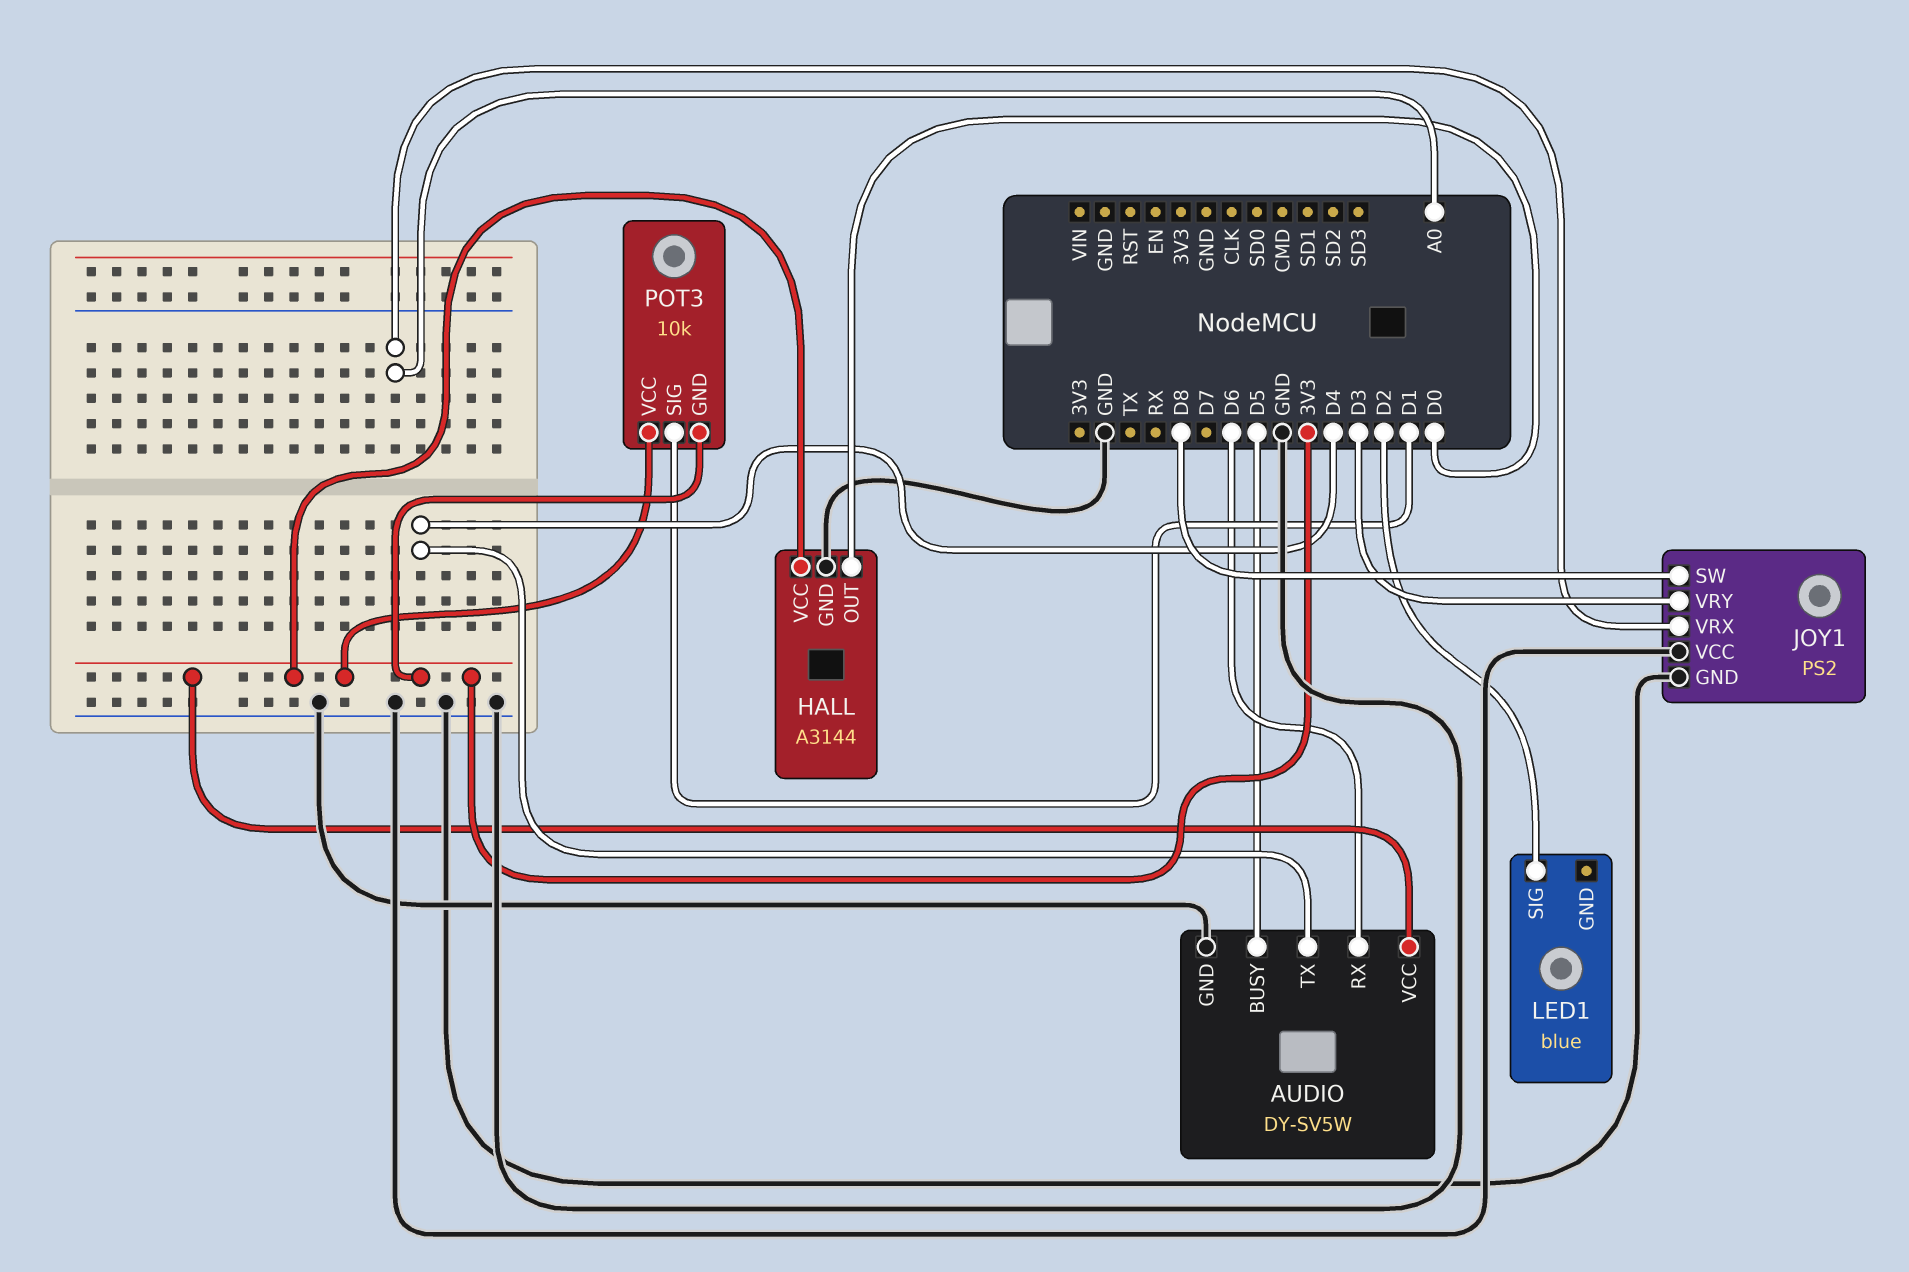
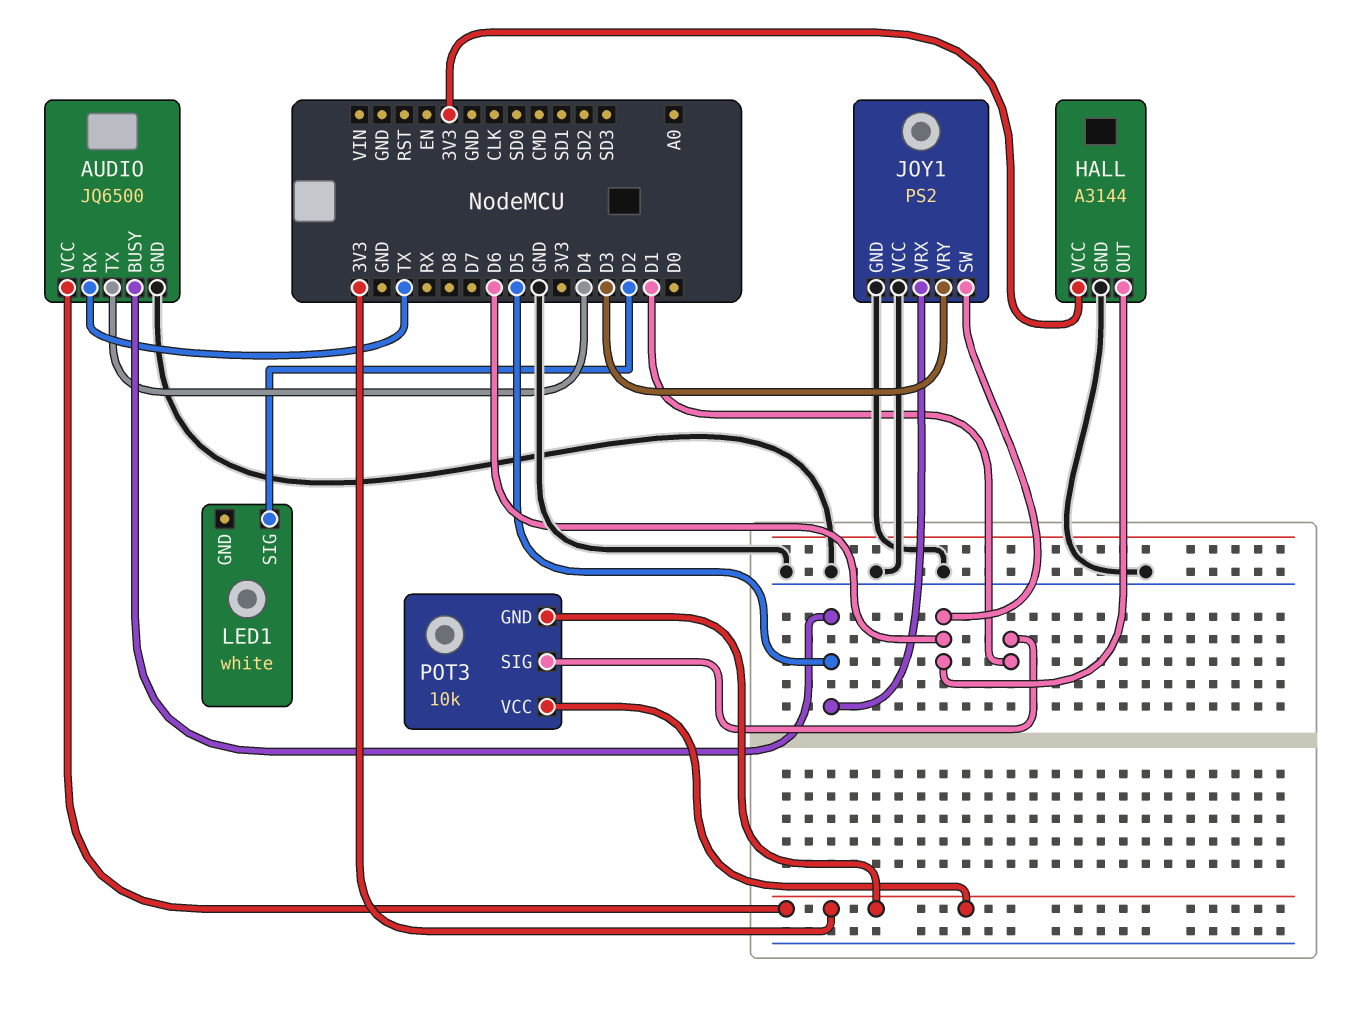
AUDIO: DY-SV5W -> JQ6500
AUDIO pin RX: D6 -> TX
HALL pin OUT: D0 -> D6
JOY1 pin SW: D8 -> D6
JOY1 pin VRX: A0 -> D5
LED1: blue -> white

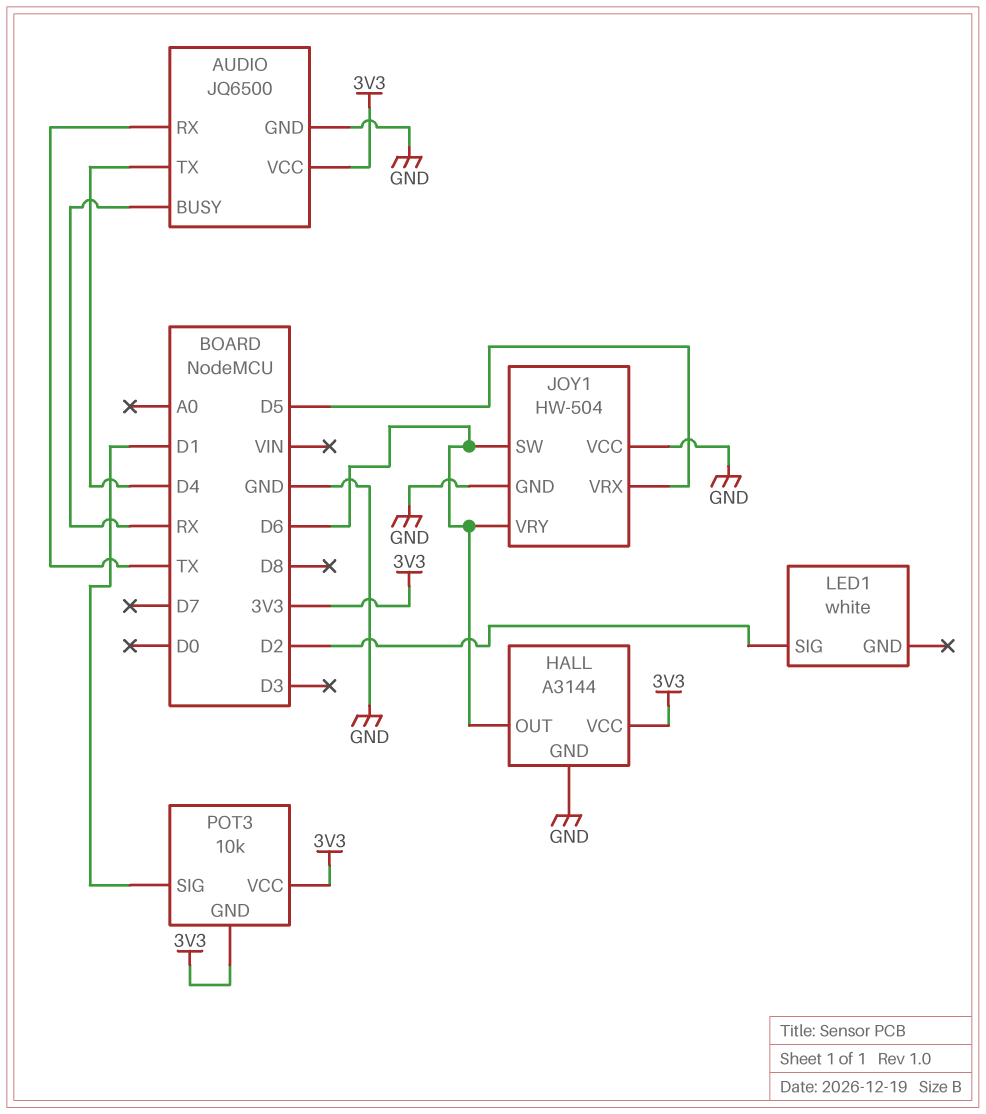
AUDIO pin BUSY: D5 -> RX
JOY1: PS2 -> HW-504
JOY1 pin VRY: D3 -> D6

